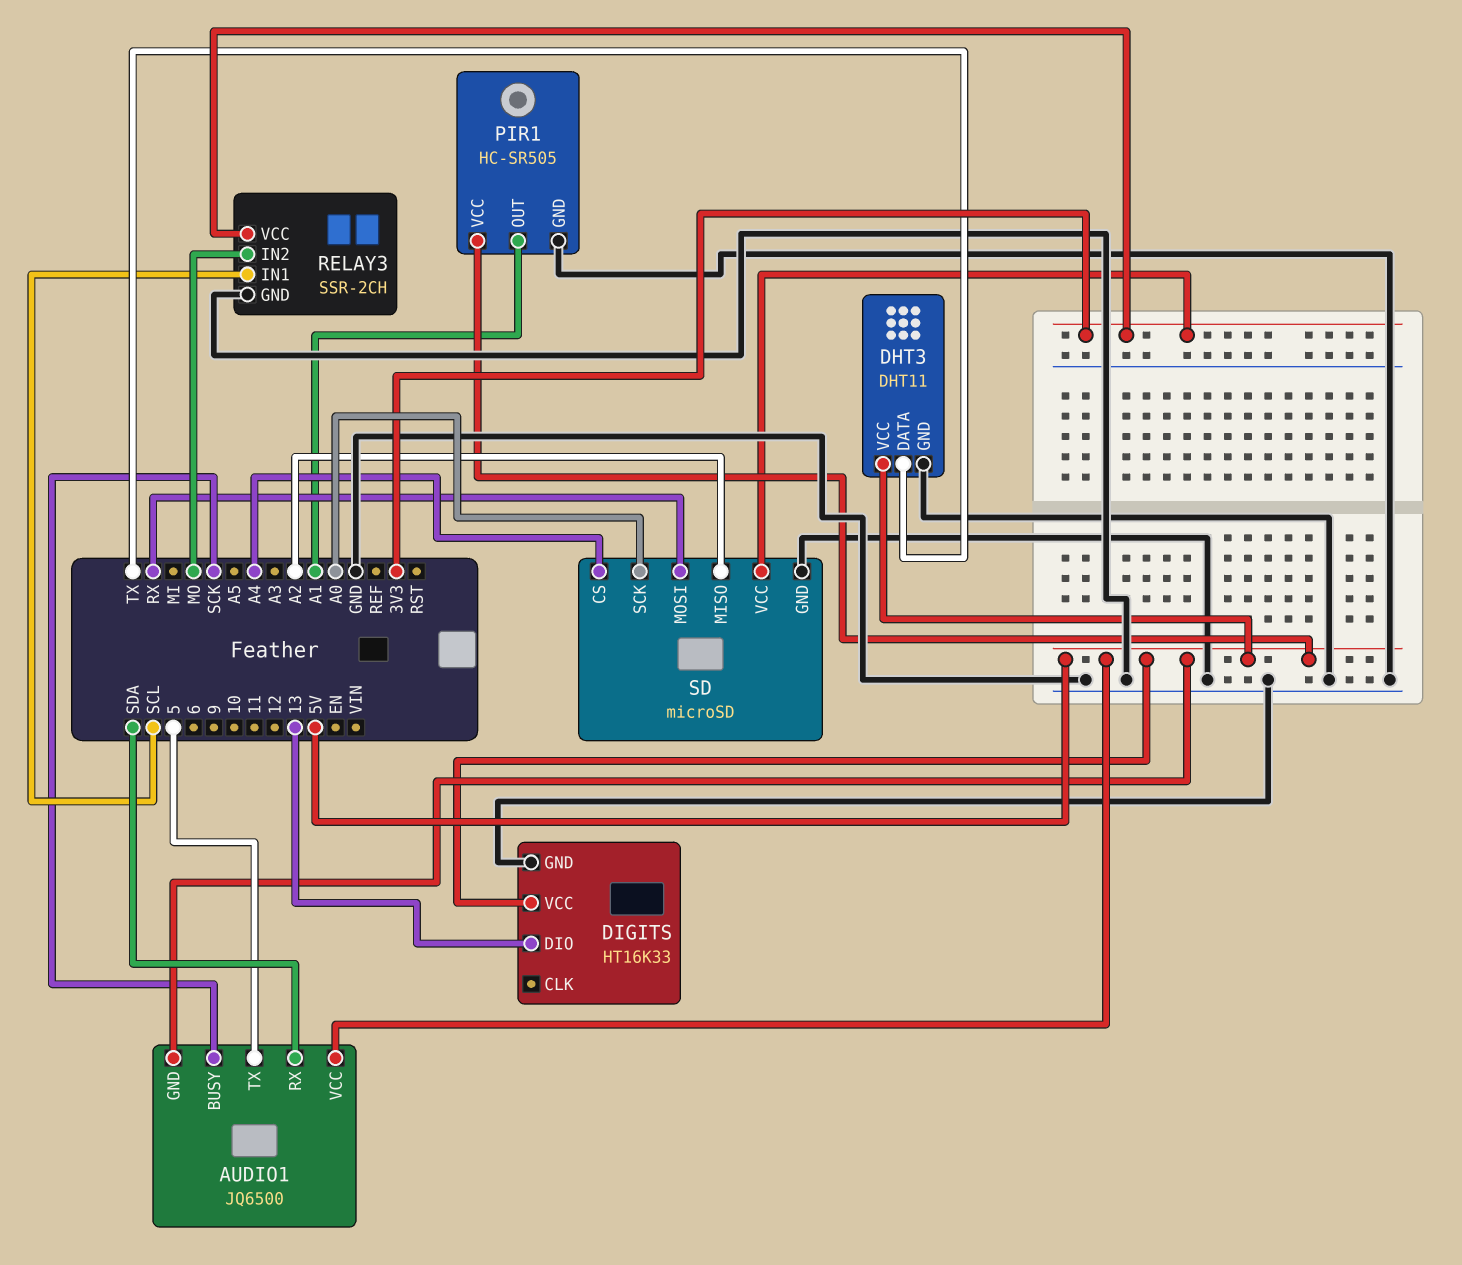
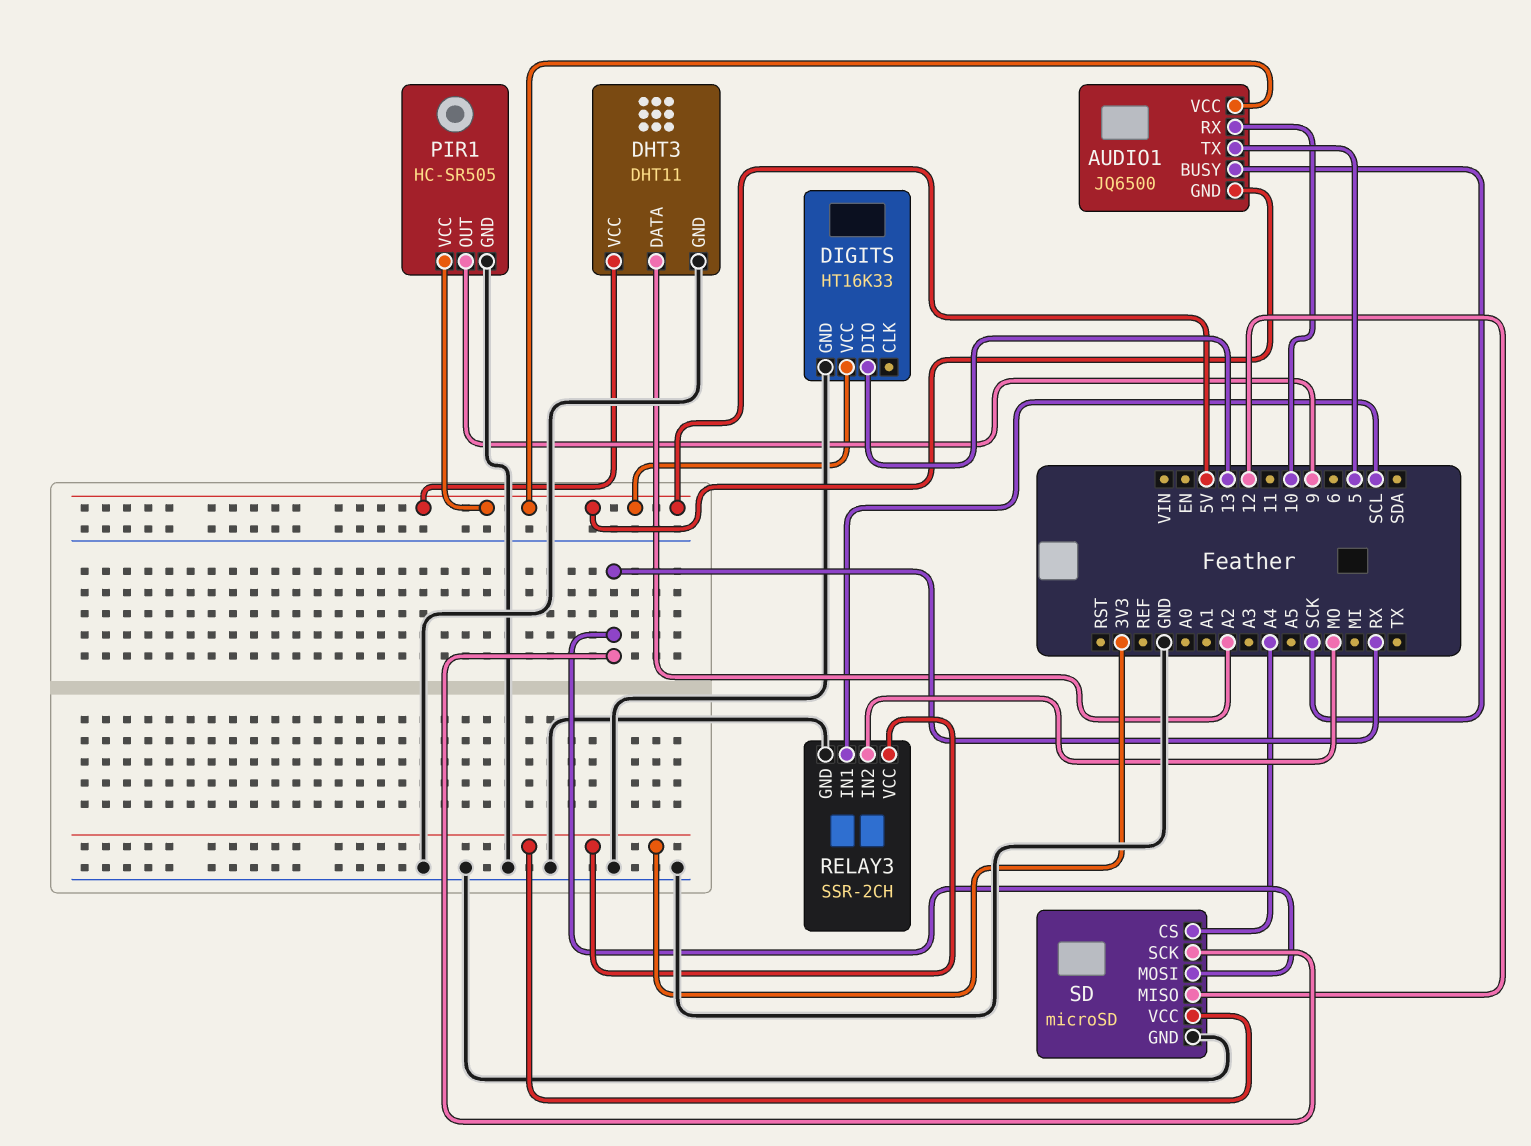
AUDIO1 pin RX: SDA -> 10
DHT3 pin DATA: TX -> A2
PIR1 pin OUT: A1 -> 9
SD pin MISO: A2 -> 12
SD pin SCK: A0 -> RX

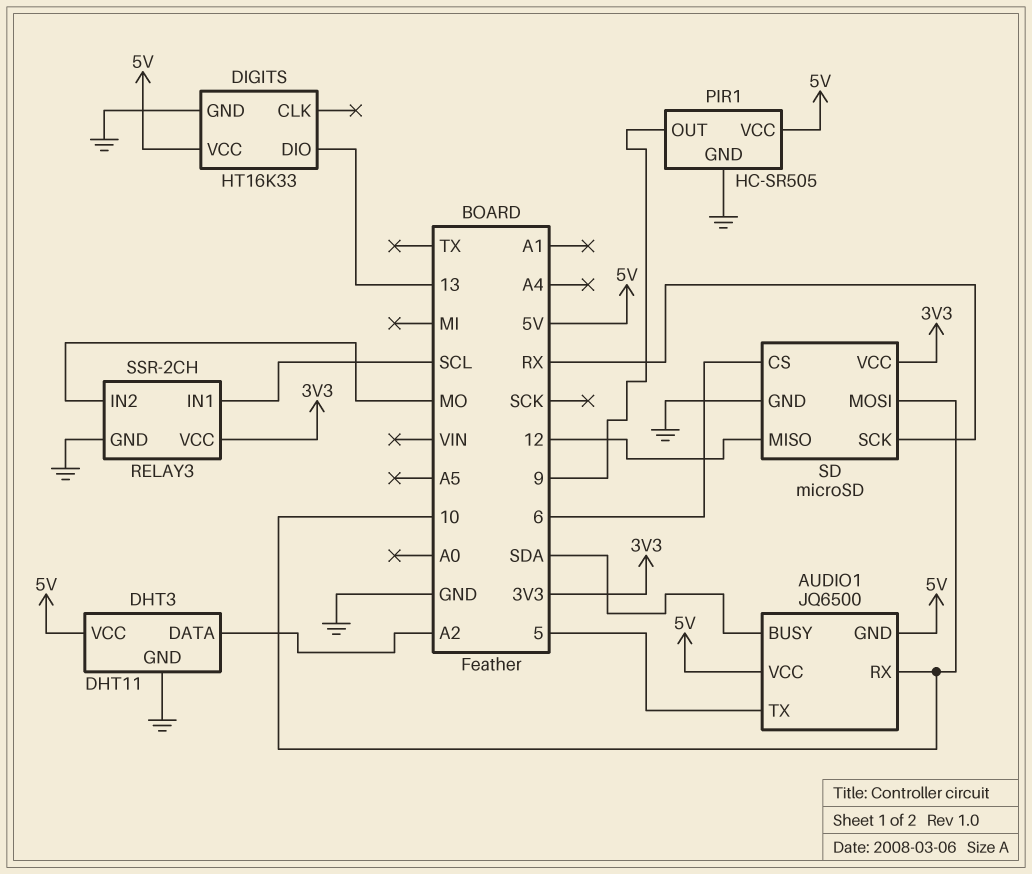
AUDIO1 pin BUSY: SCK -> SDA
SD pin CS: A4 -> 6
SD pin MOSI: RX -> 10

